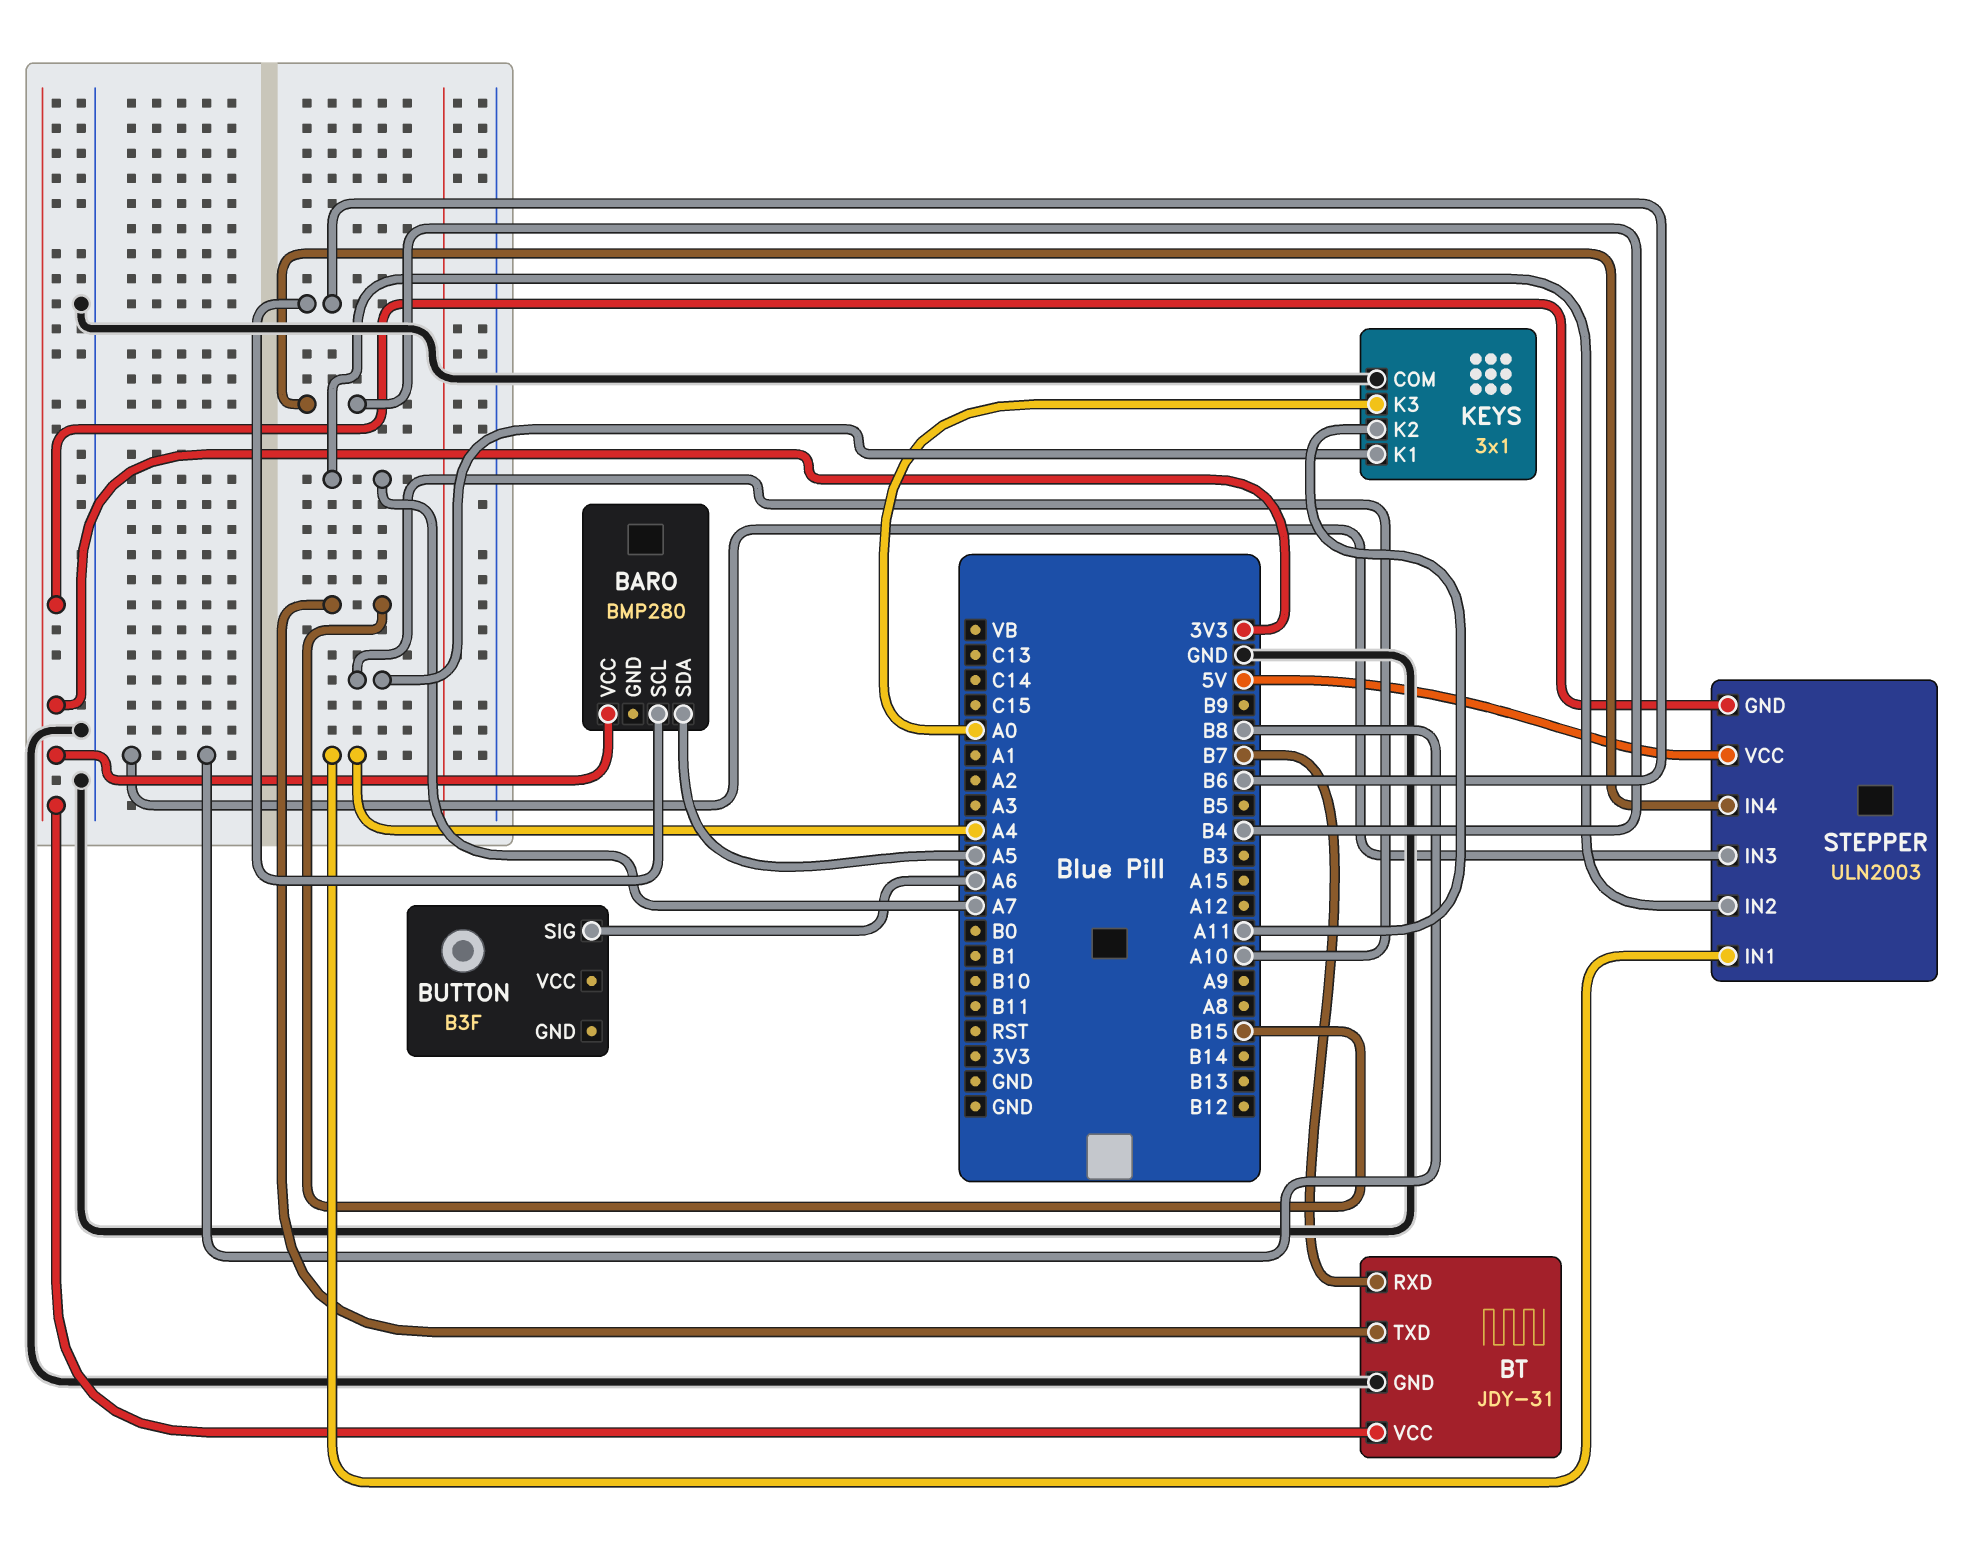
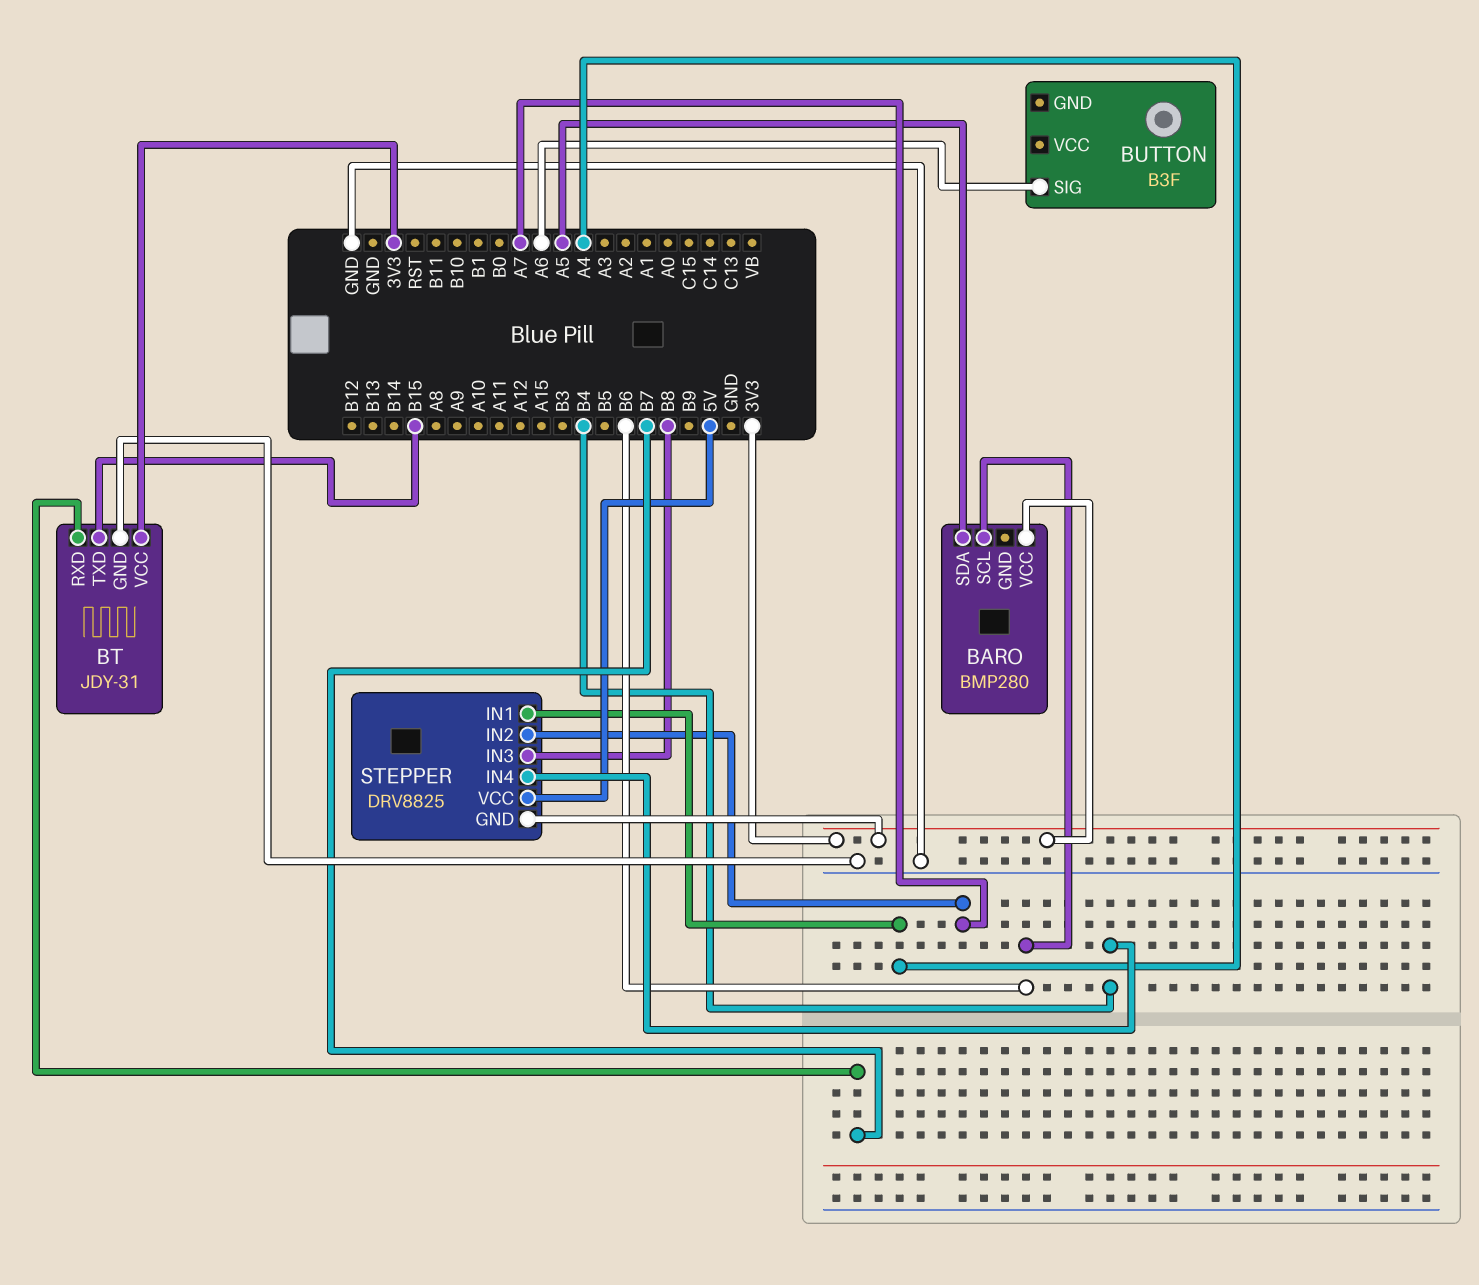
KEYS: 3x1 -> none
KEYS pin COM: GND -> none
KEYS pin K1: A10 -> none
KEYS pin K2: A11 -> none
KEYS pin K3: A0 -> none
STEPPER: ULN2003 -> DRV8825

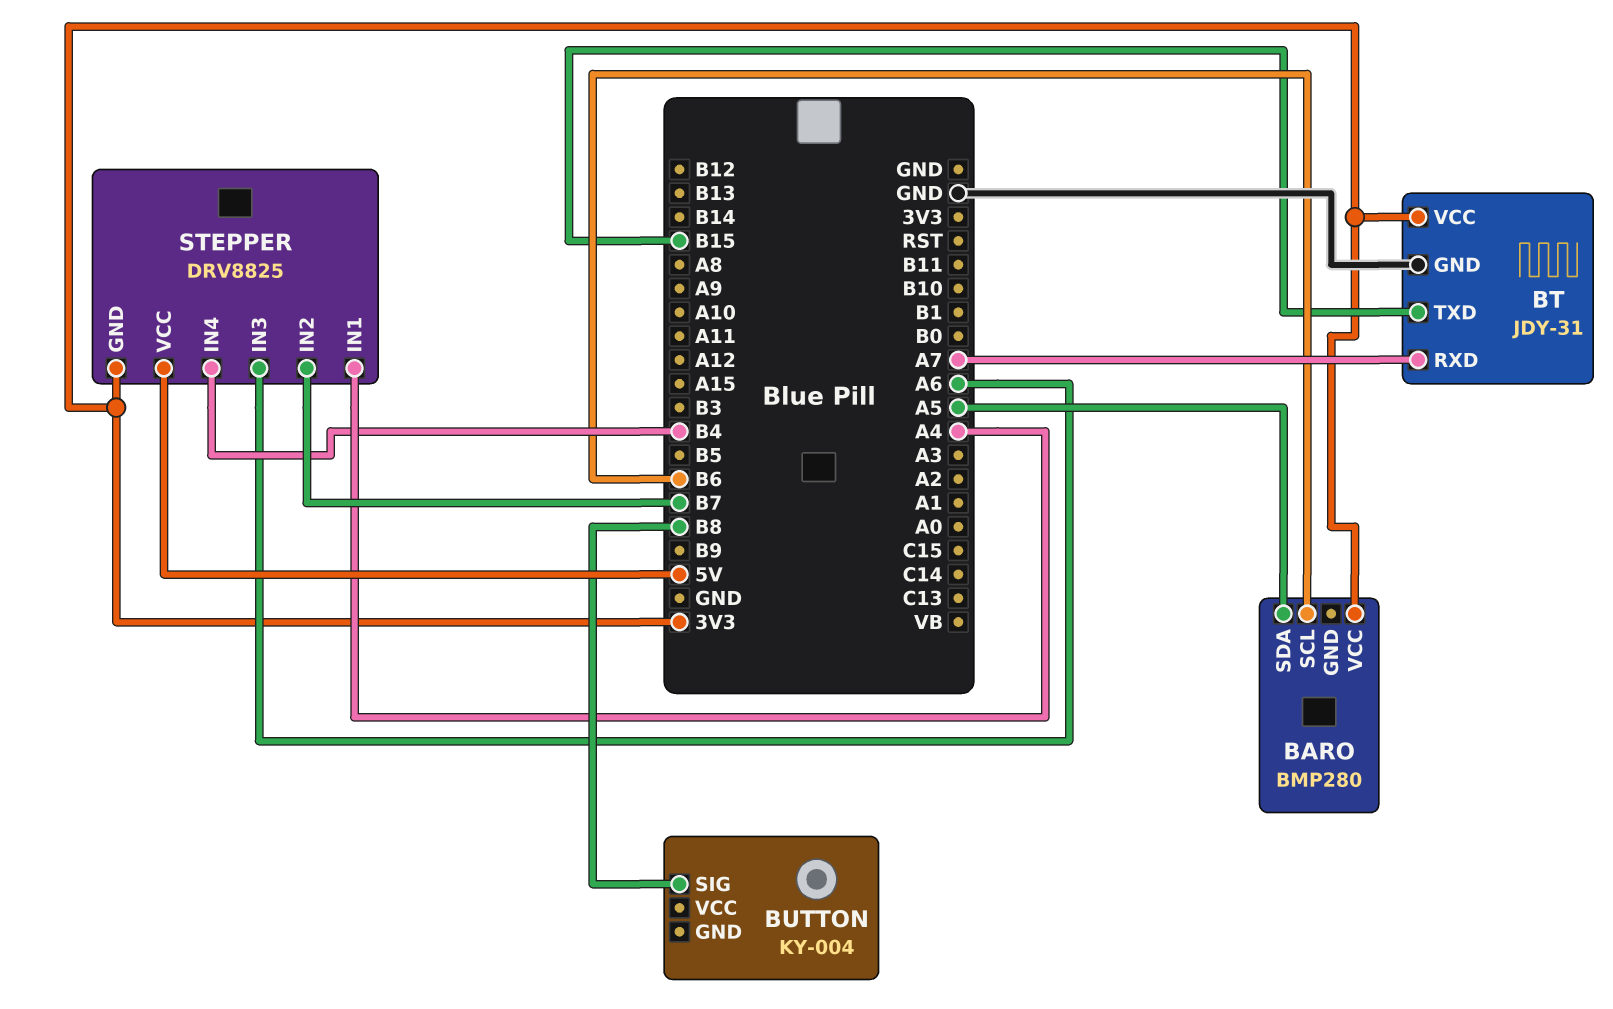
BT pin RXD: B7 -> A7
BUTTON: B3F -> KY-004
BUTTON pin SIG: A6 -> B8
STEPPER pin IN2: A7 -> B7
STEPPER pin IN3: B8 -> A6

